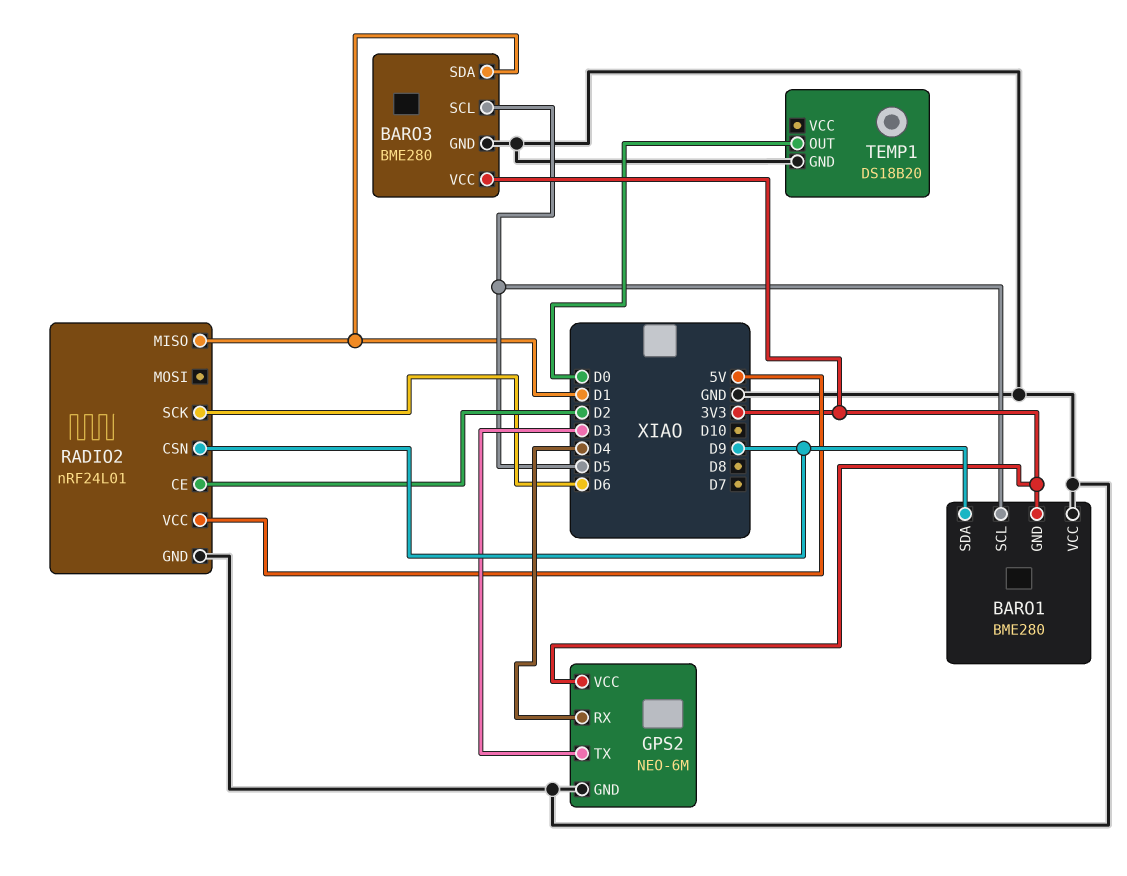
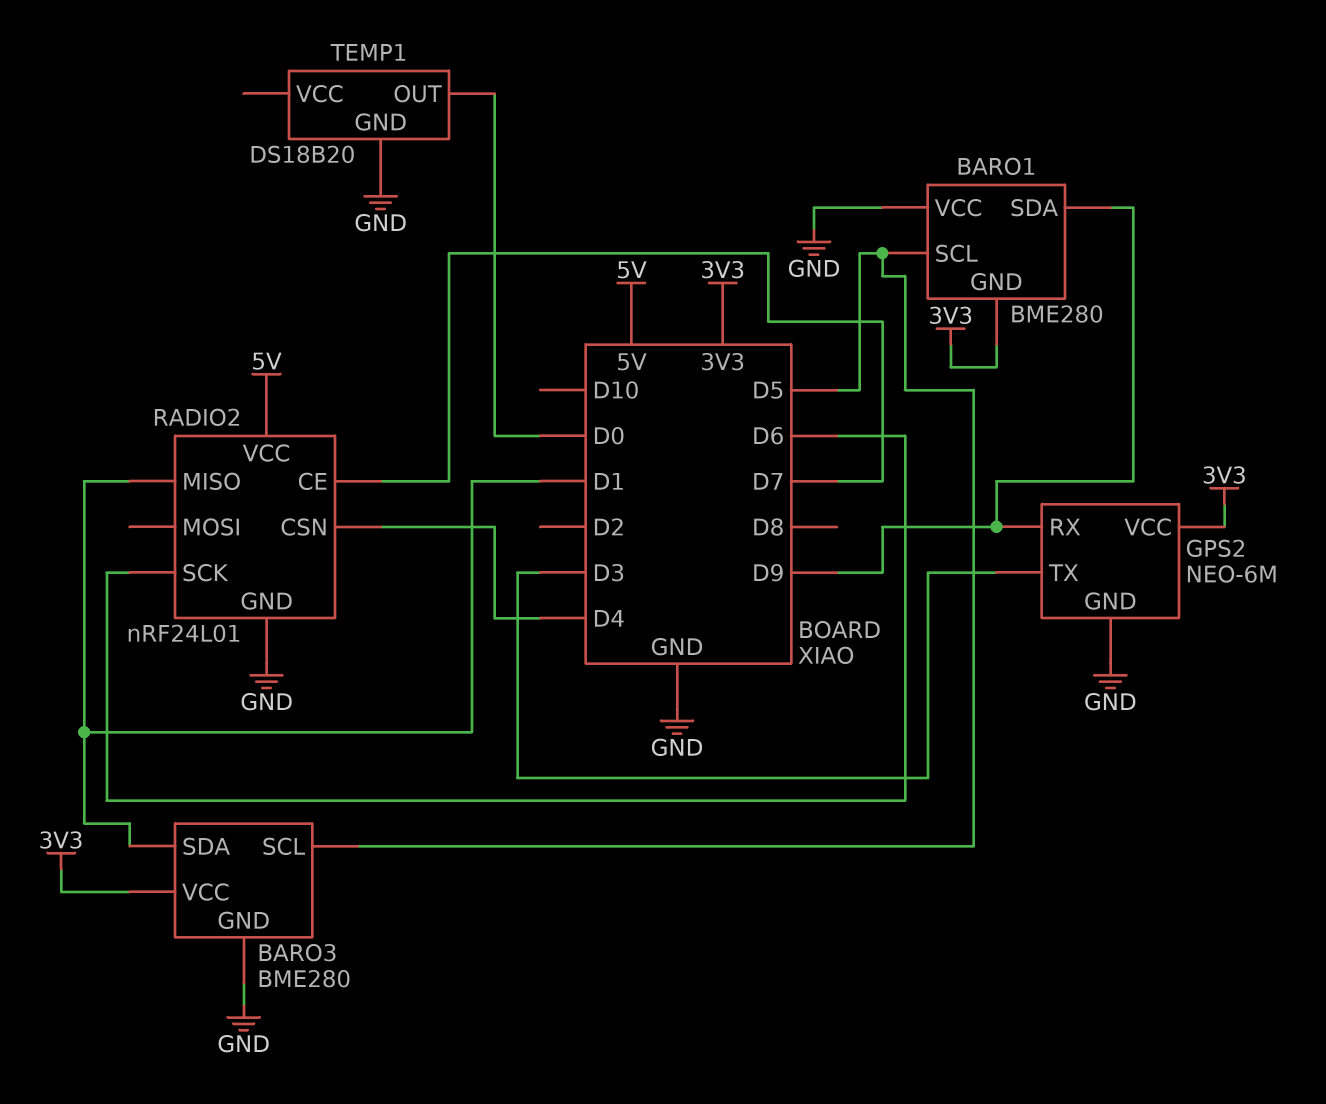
GPS2 pin RX: D4 -> D9
RADIO2 pin CE: D2 -> D7
RADIO2 pin CSN: D9 -> D4

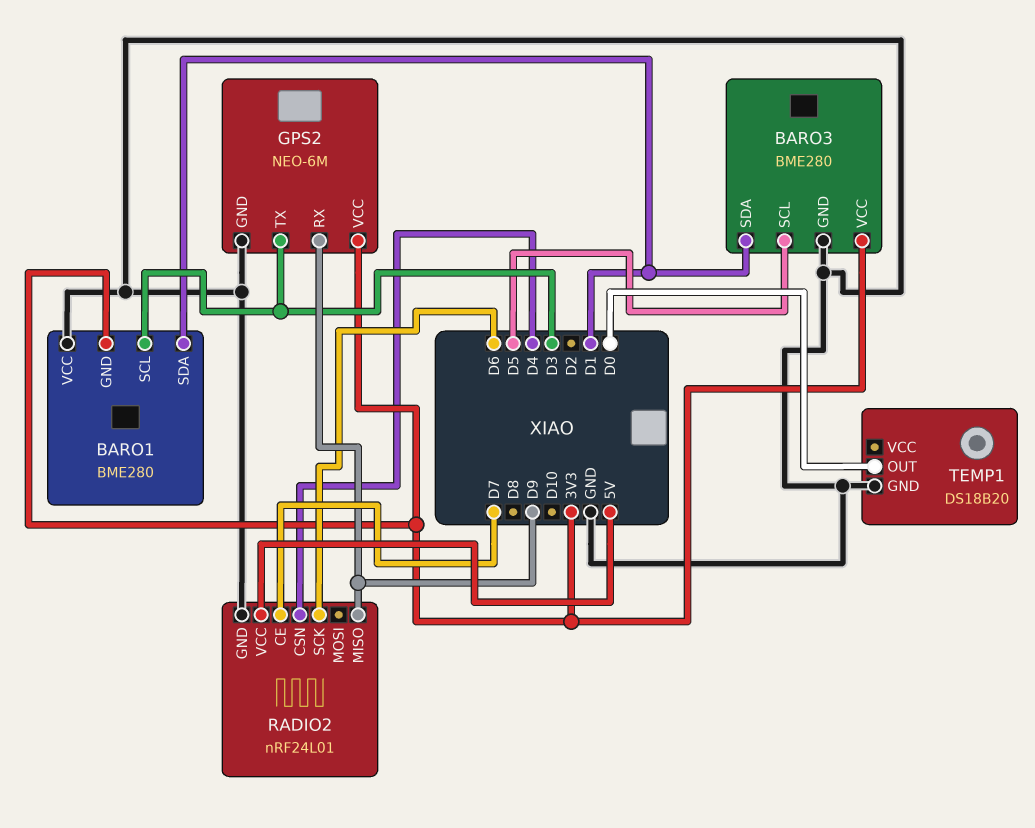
BARO1 pin SCL: D5 -> D3
BARO1 pin SDA: D9 -> D1
RADIO2 pin MISO: D1 -> D9

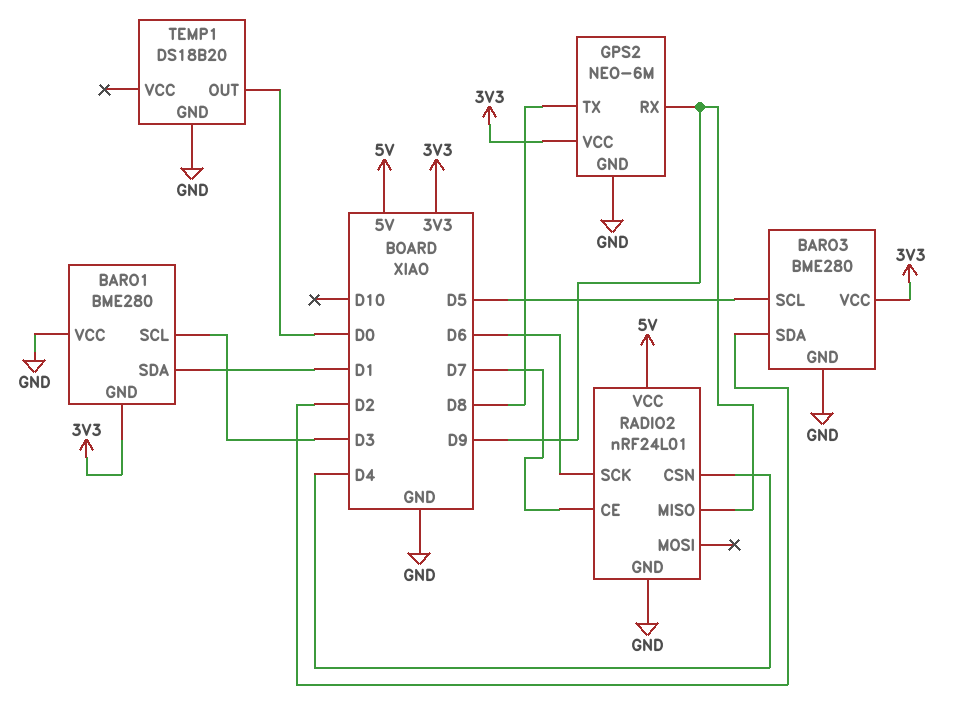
BARO3 pin SDA: D1 -> D2
GPS2 pin TX: D3 -> D8

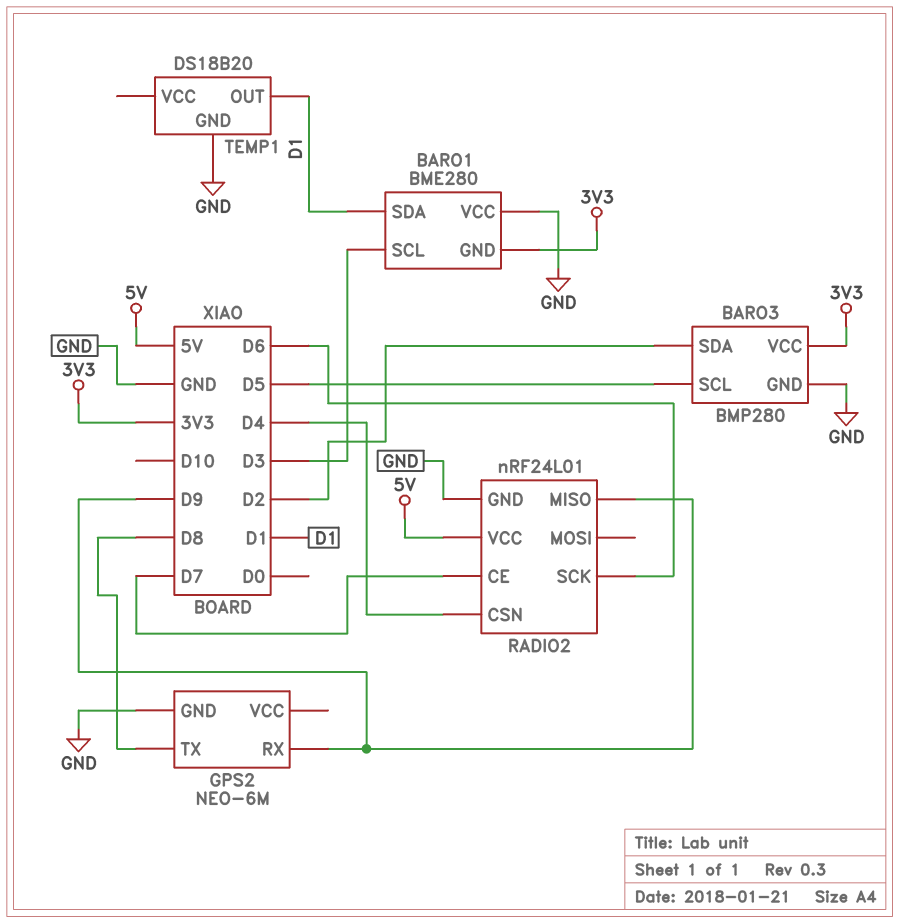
BARO3: BME280 -> BMP280
GPS2 pin VCC: 3V3 -> none
TEMP1 pin OUT: D0 -> D1

